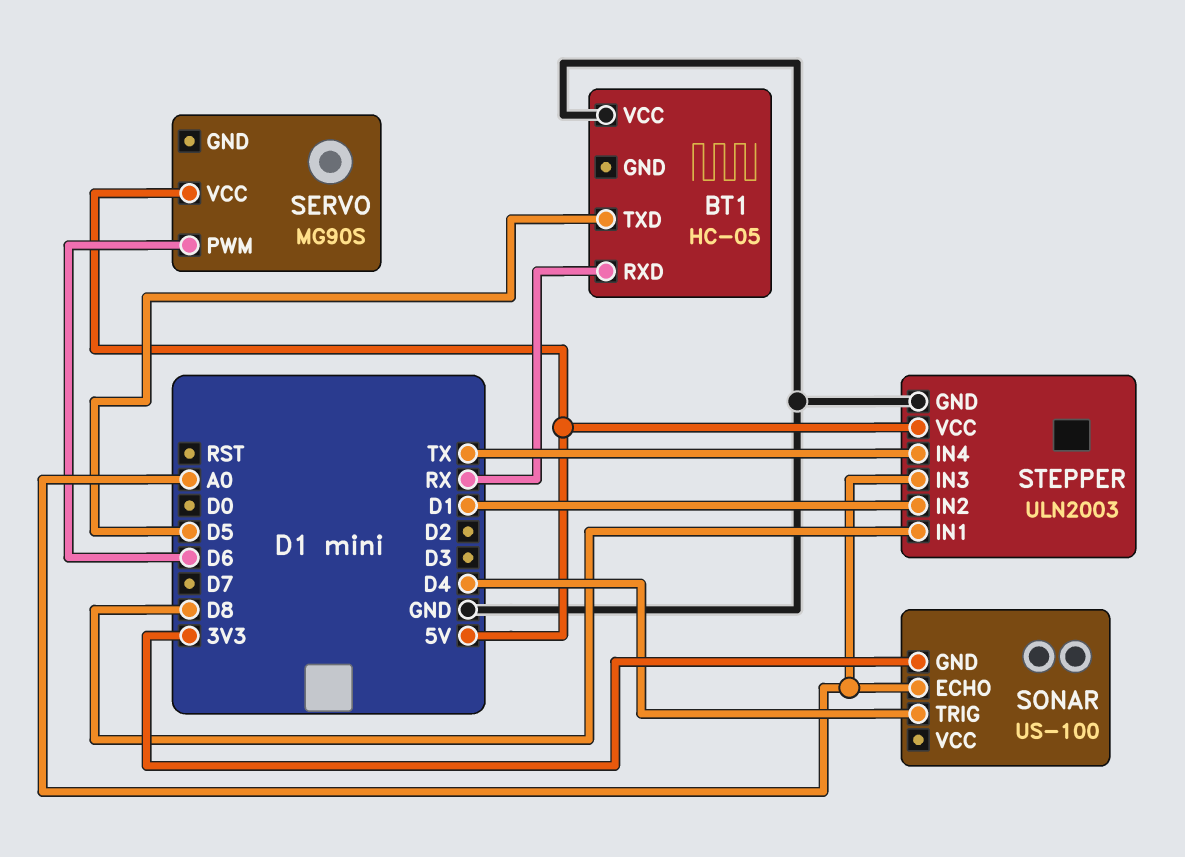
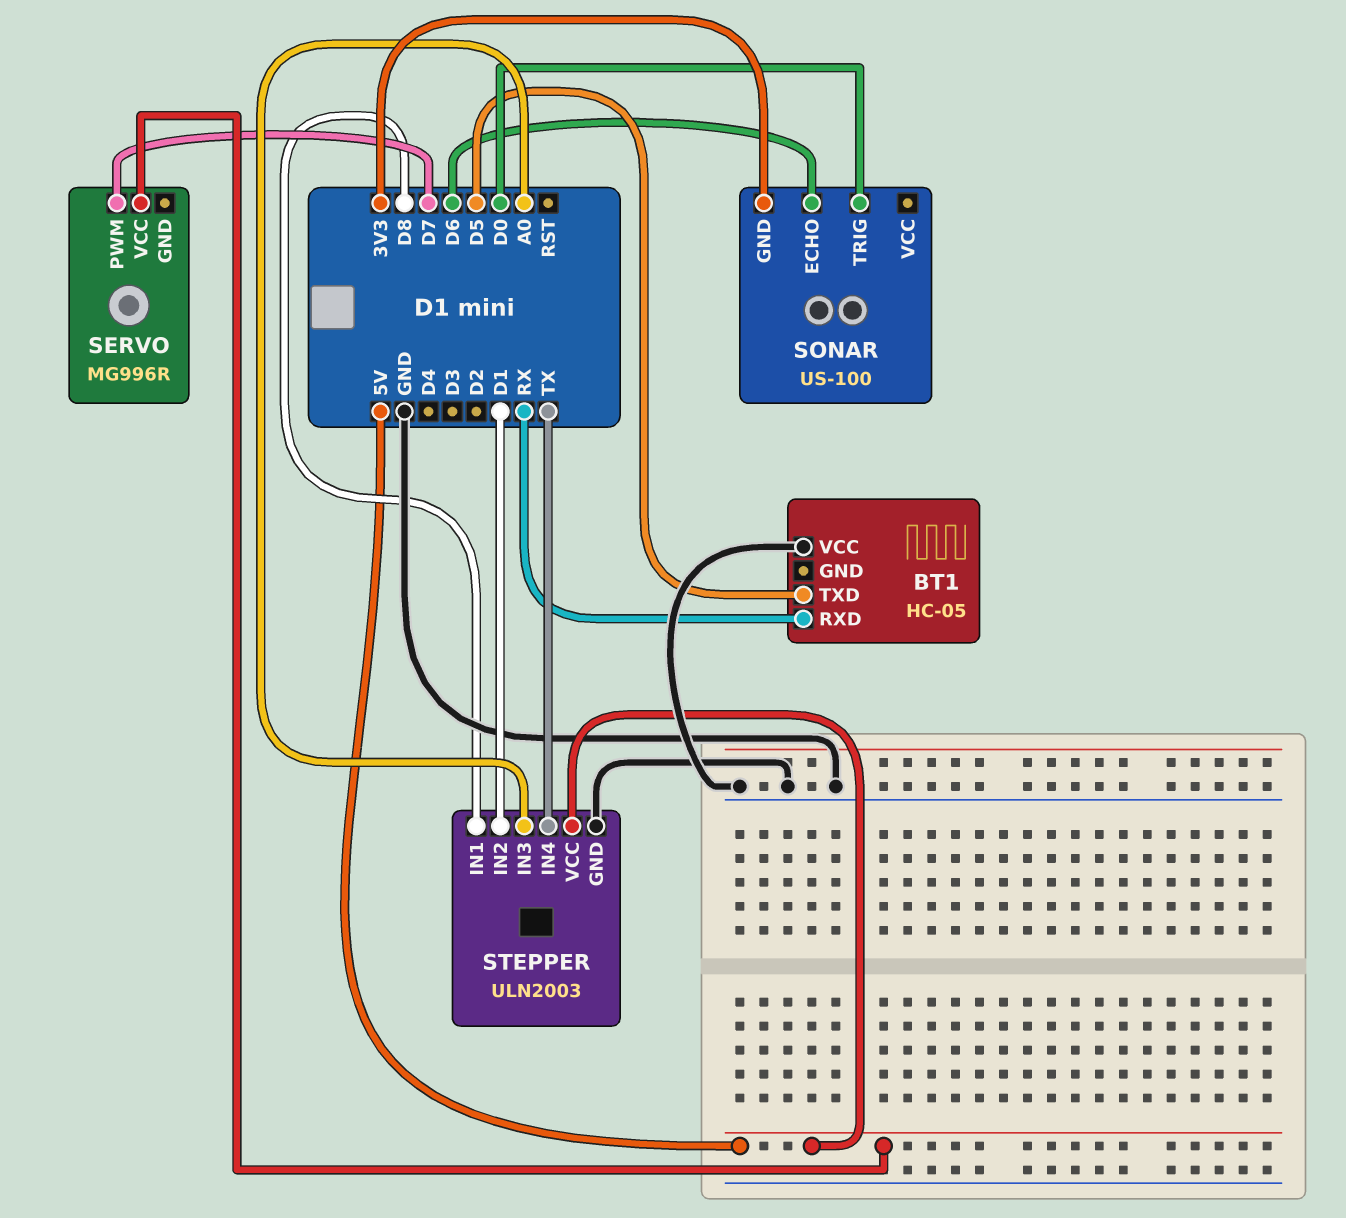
SERVO: MG90S -> MG996R
SERVO pin PWM: D6 -> D7
SONAR pin ECHO: A0 -> D6
SONAR pin TRIG: D4 -> D0

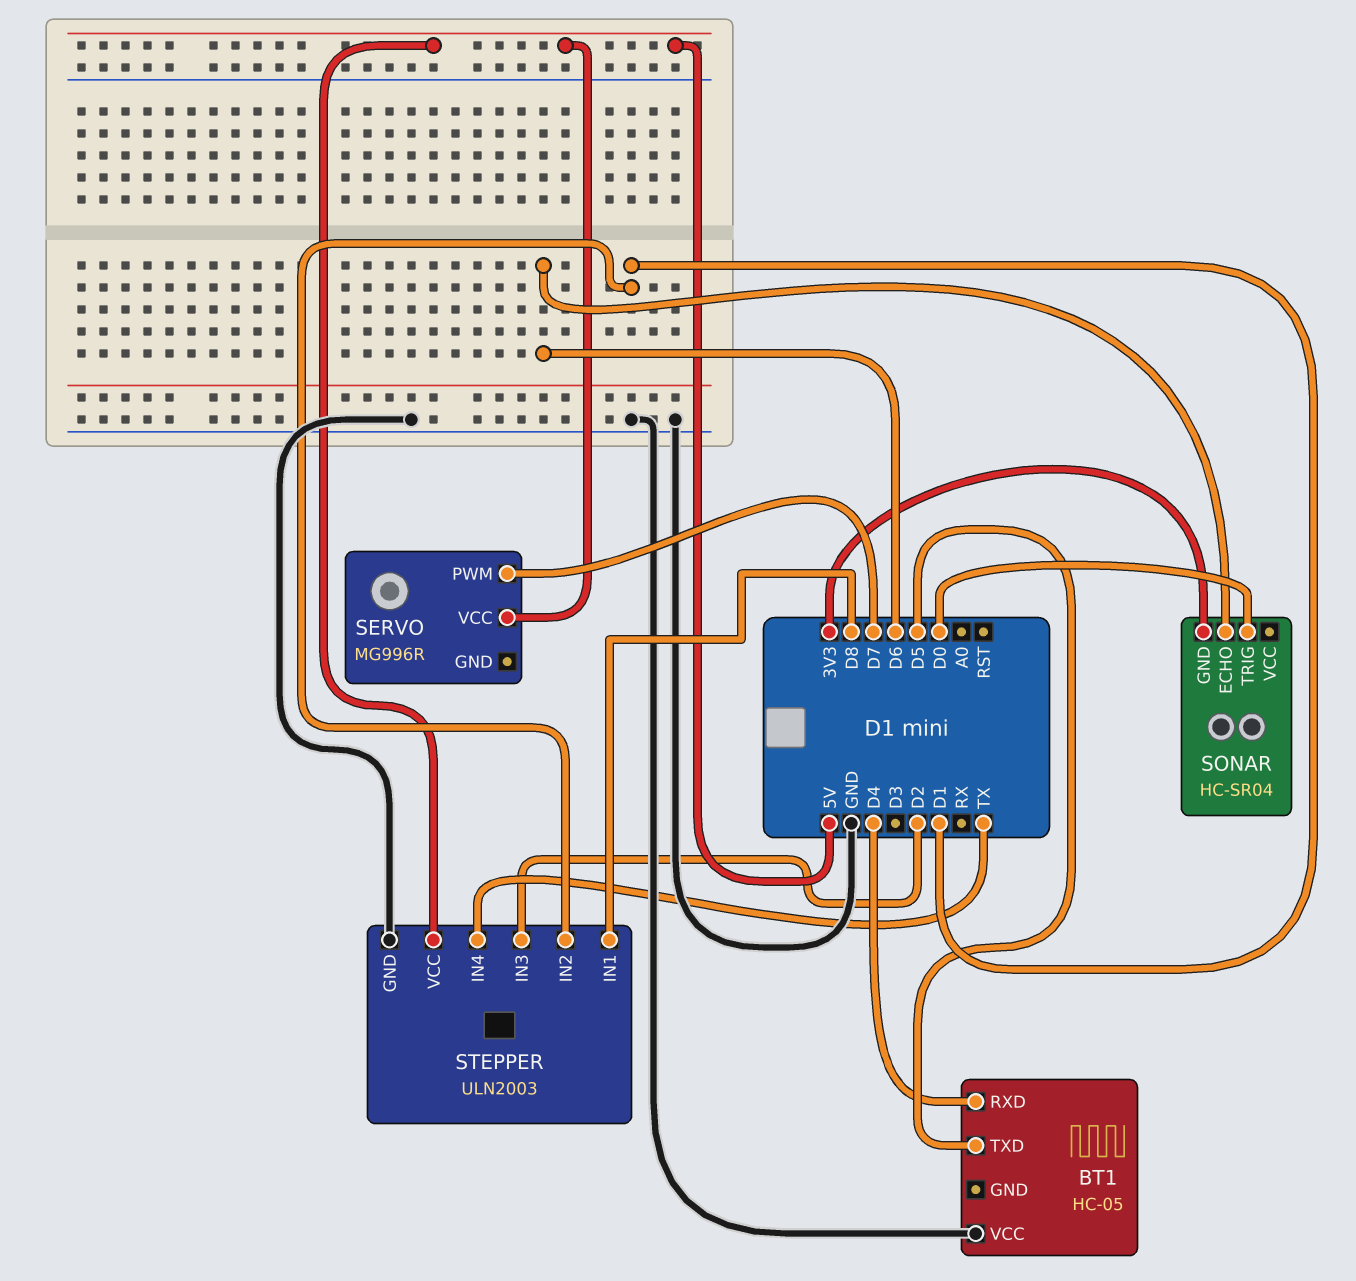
BT1 pin RXD: RX -> D4
SONAR: US-100 -> HC-SR04
STEPPER pin IN3: A0 -> D2

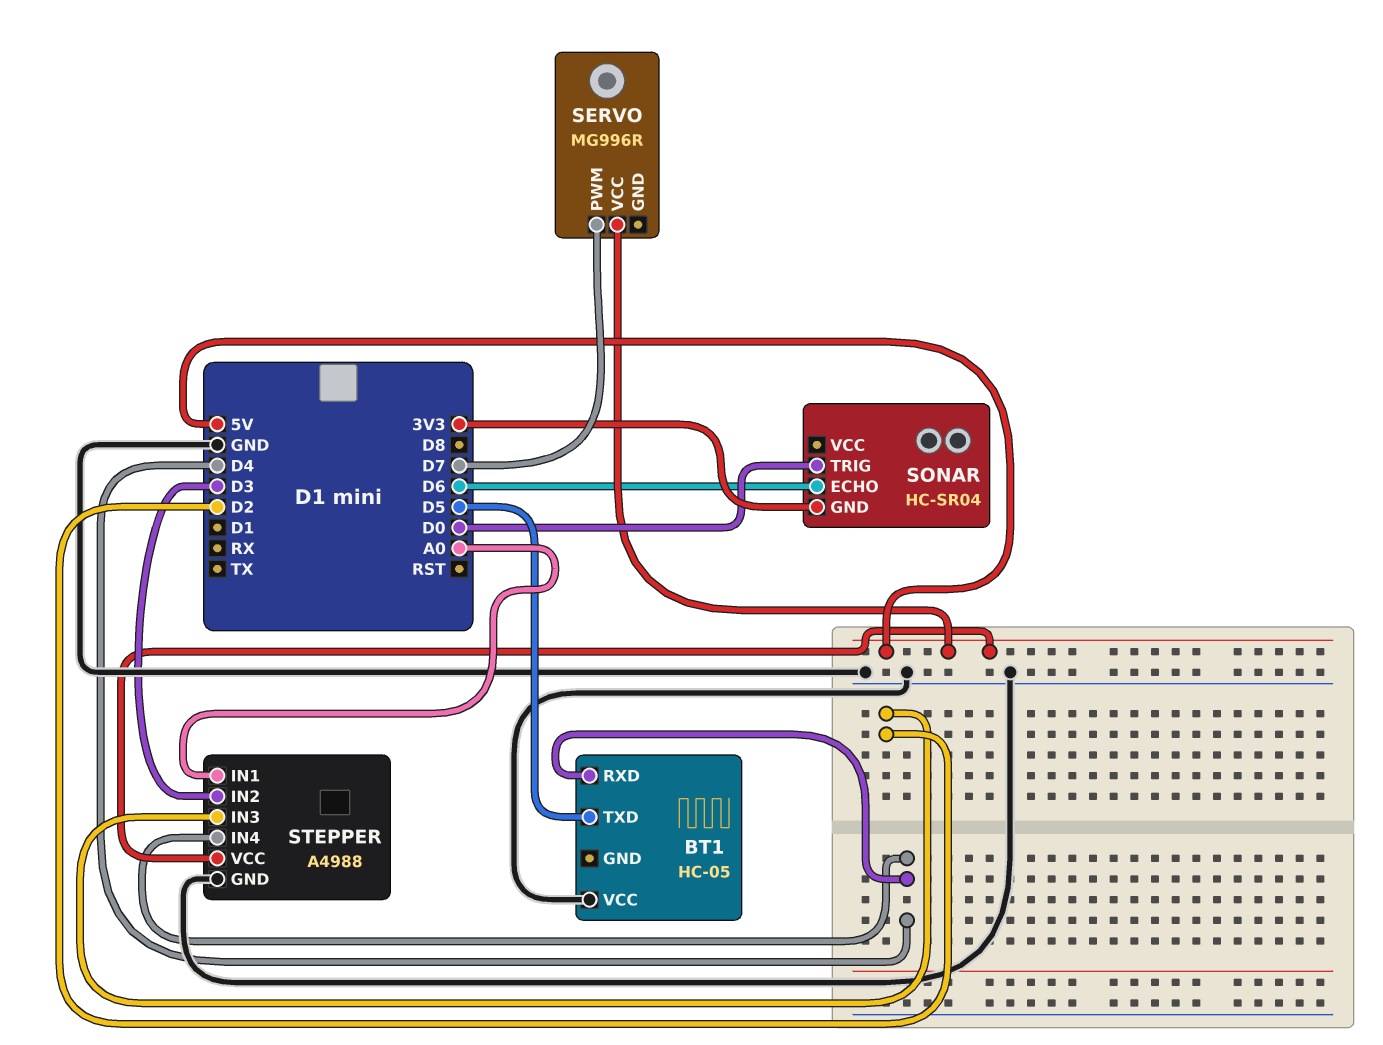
STEPPER: ULN2003 -> A4988
STEPPER pin IN1: D8 -> A0
STEPPER pin IN2: D1 -> D3
STEPPER pin IN4: TX -> D4

